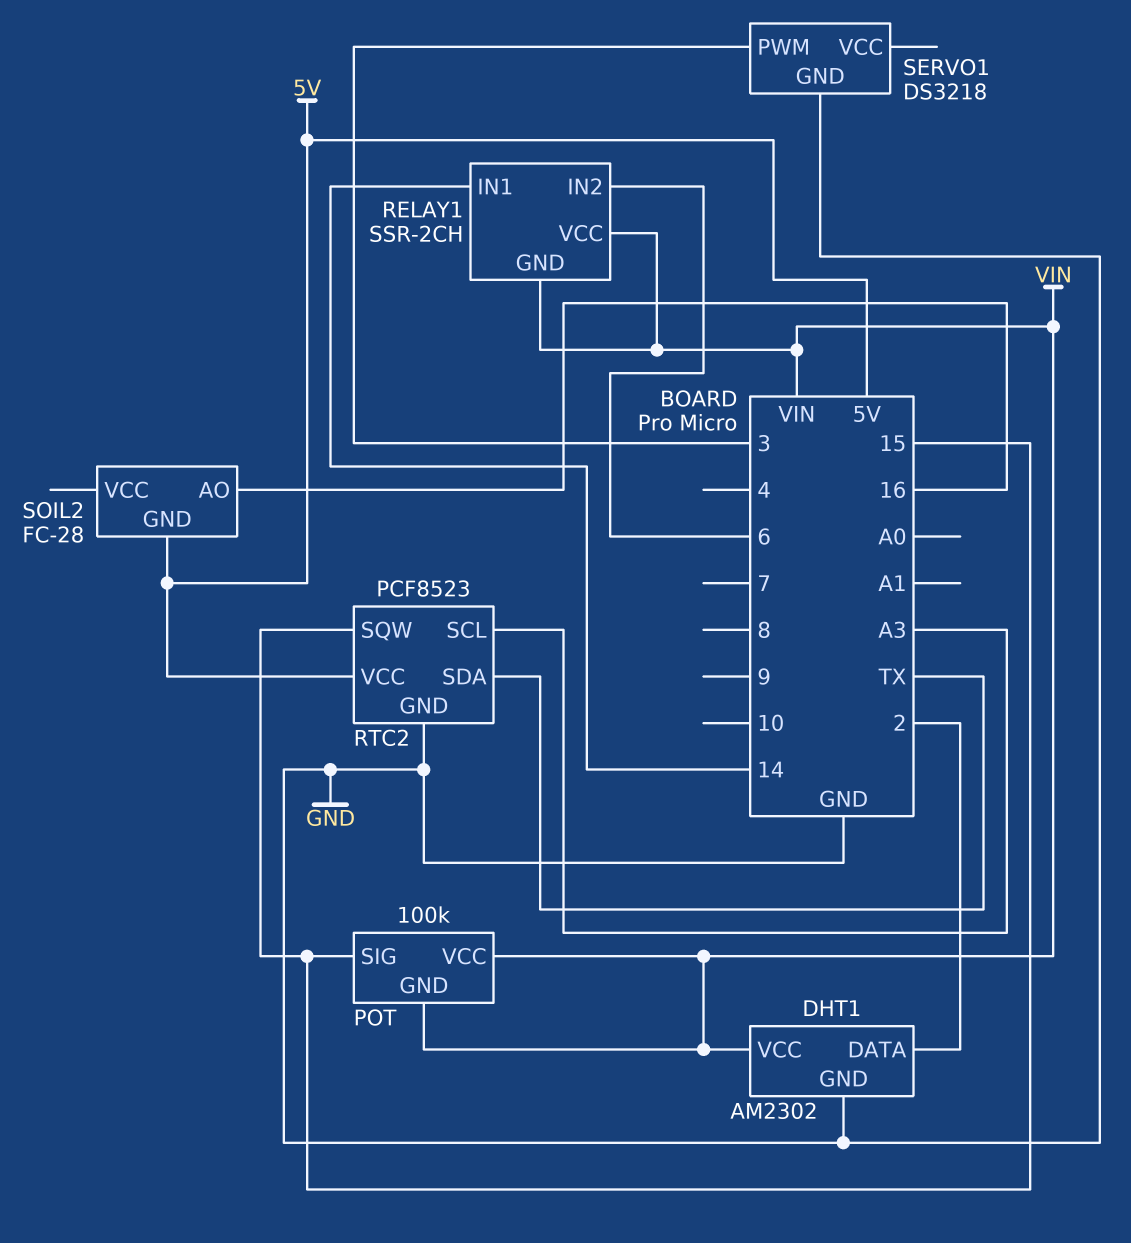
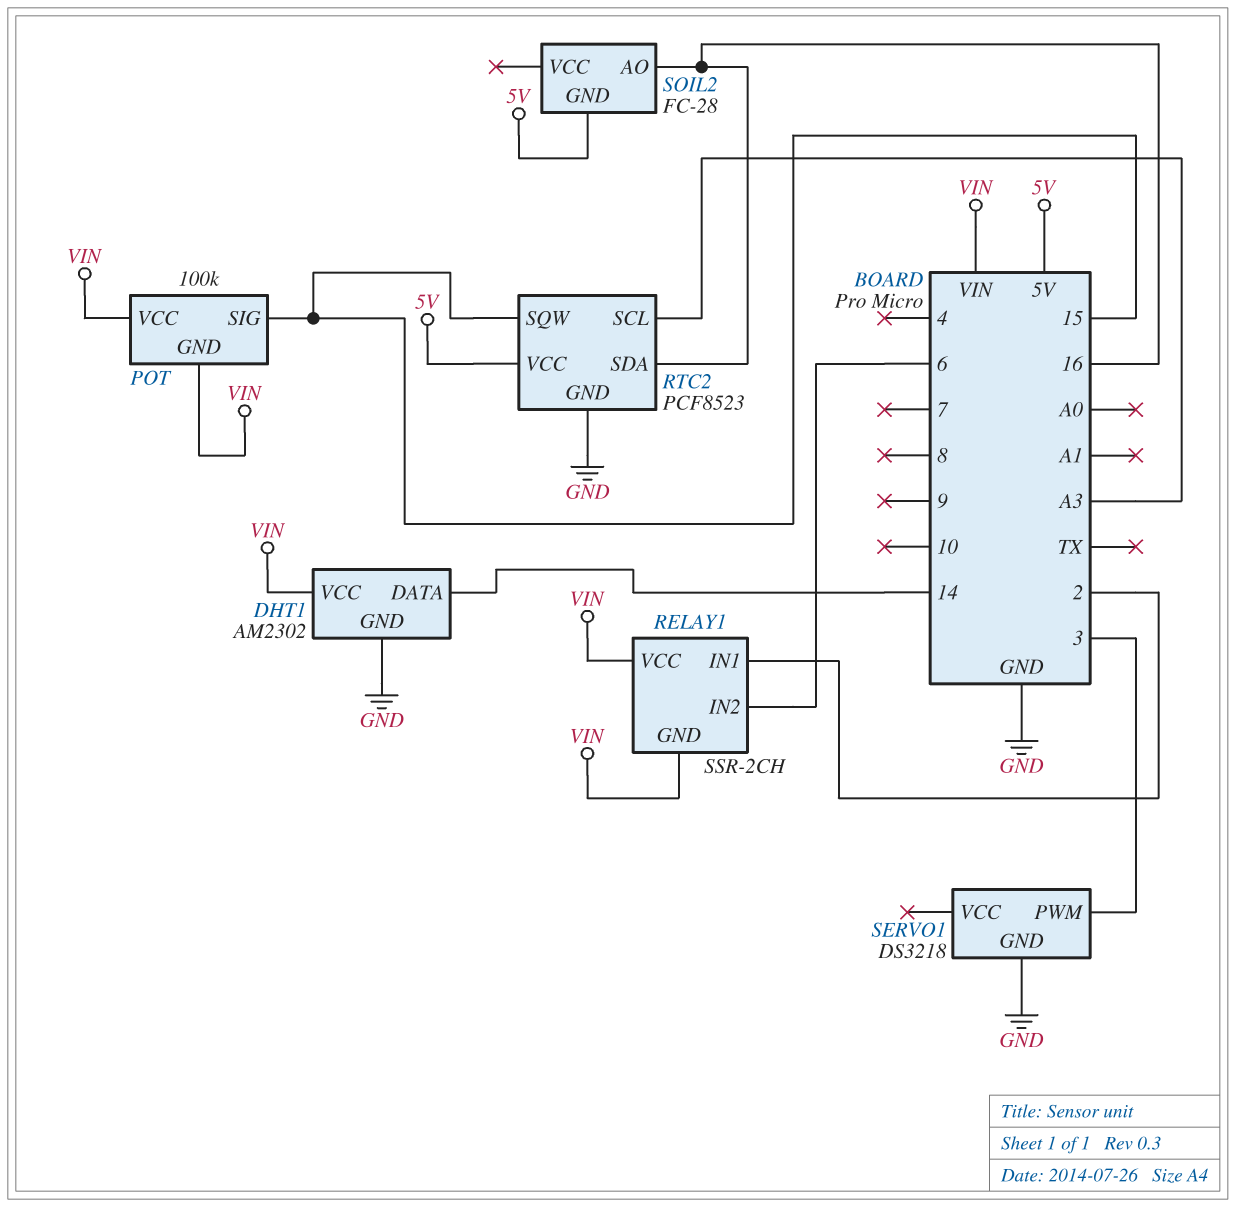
DHT1 pin DATA: 2 -> 14
RELAY1 pin IN1: 14 -> 2
RTC2 pin SDA: TX -> 16

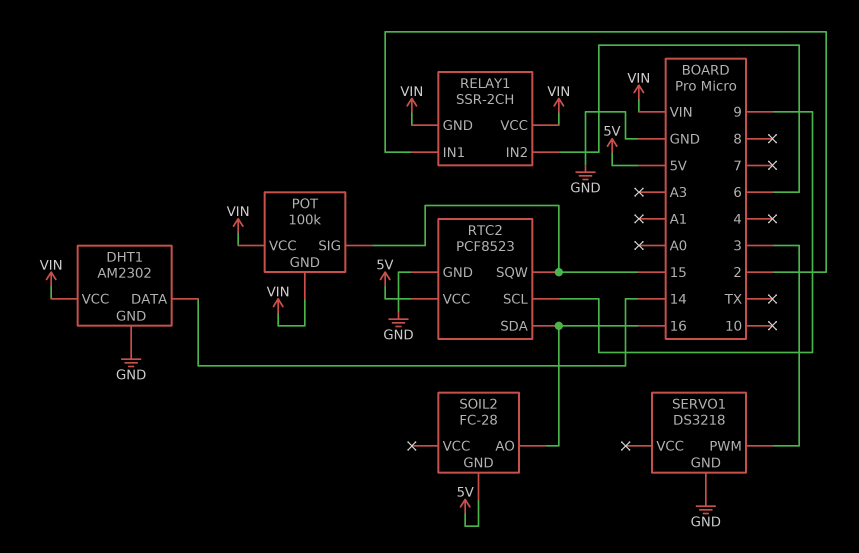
RTC2 pin SCL: A3 -> 9

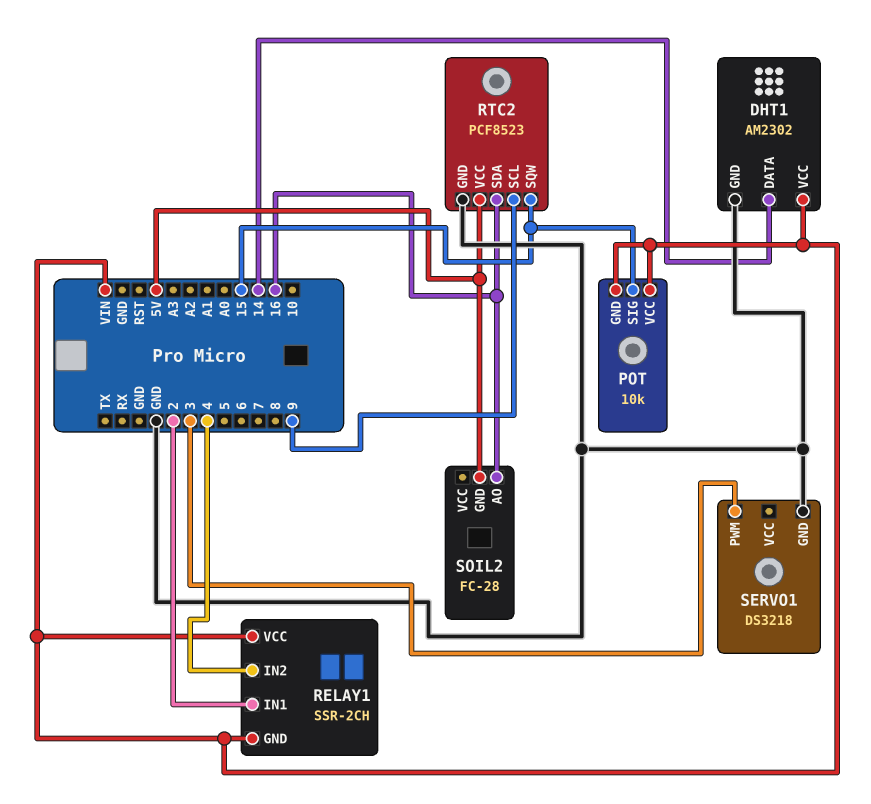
POT: 100k -> 10k
RELAY1 pin IN2: 6 -> 4

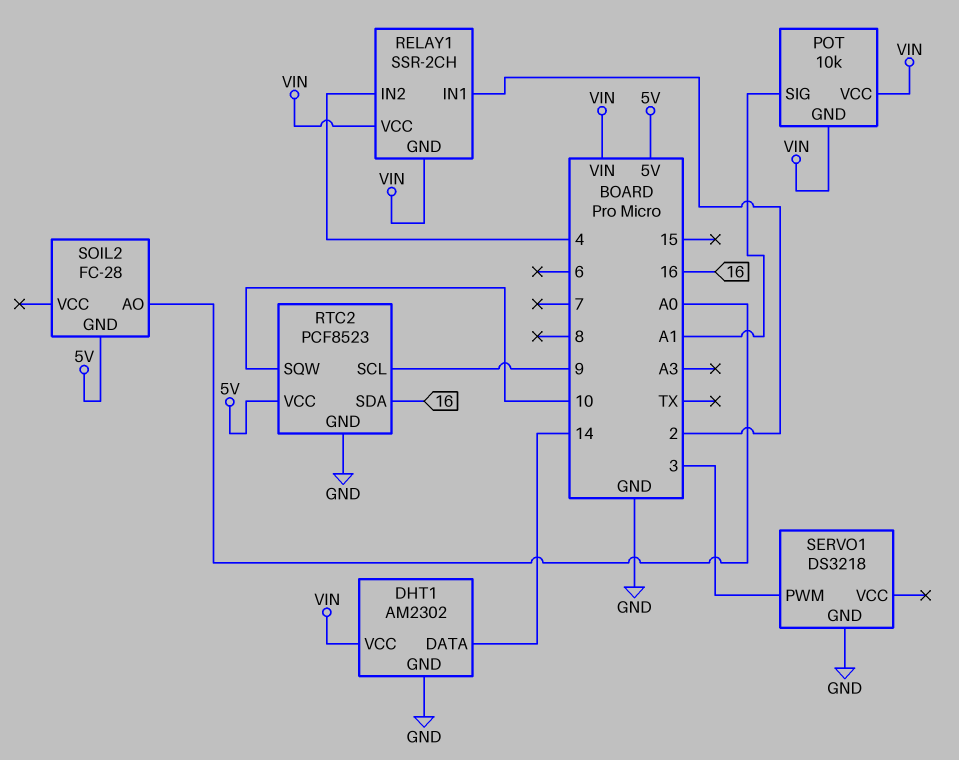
POT pin SIG: 15 -> A1
RTC2 pin SQW: 15 -> 10
SOIL2 pin AO: 16 -> A0

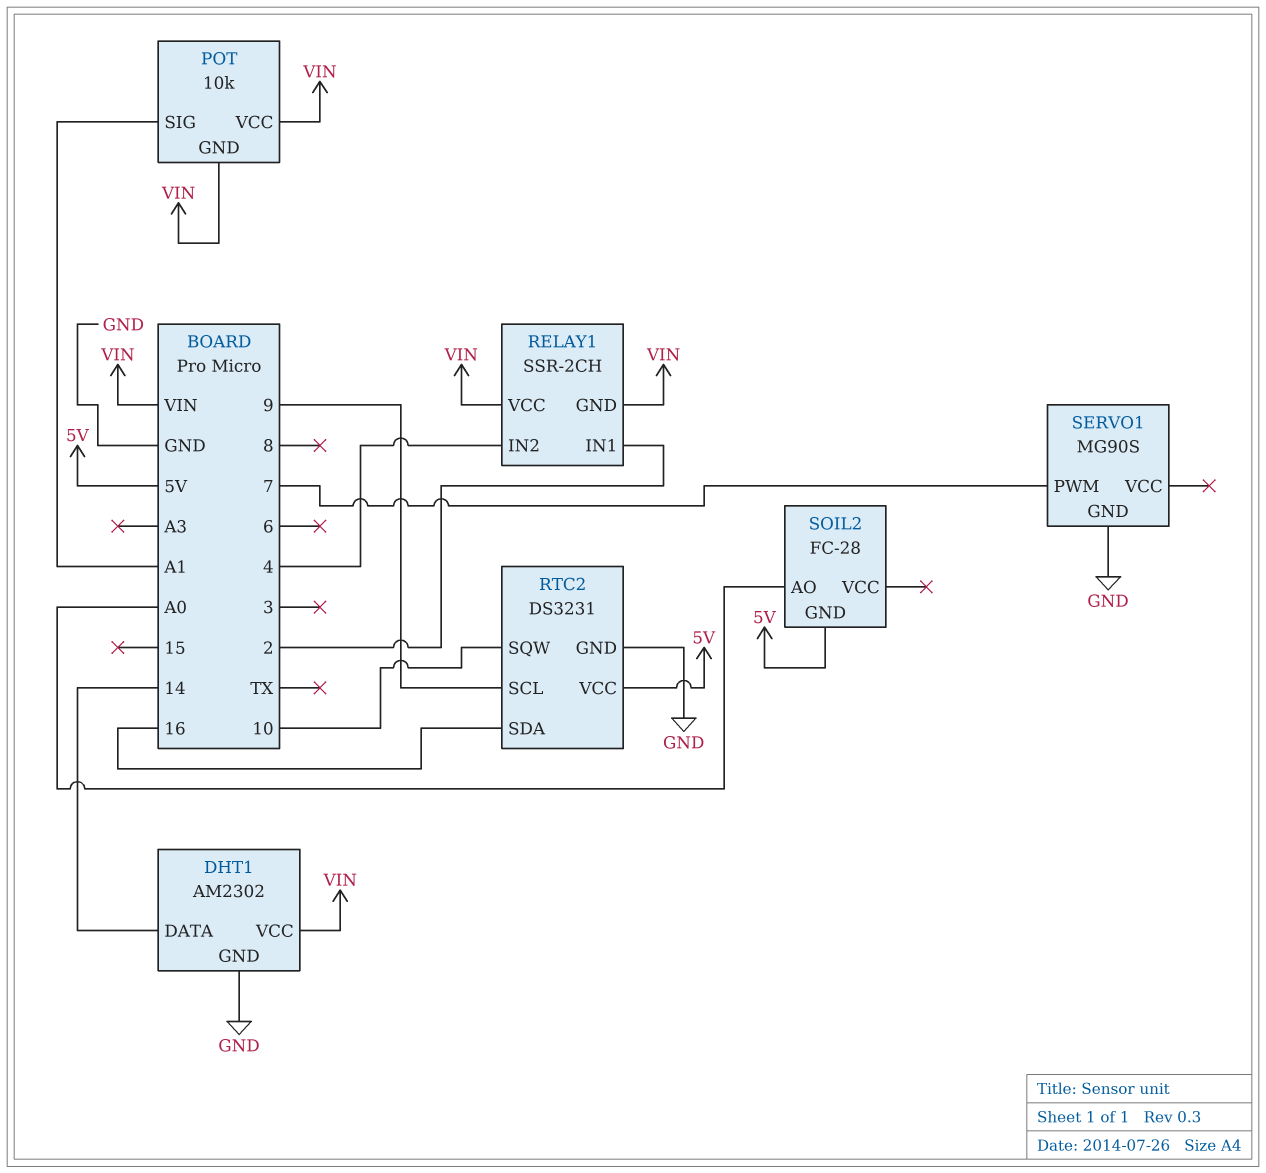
RTC2: PCF8523 -> DS3231
SERVO1: DS3218 -> MG90S
SERVO1 pin PWM: 3 -> 7

